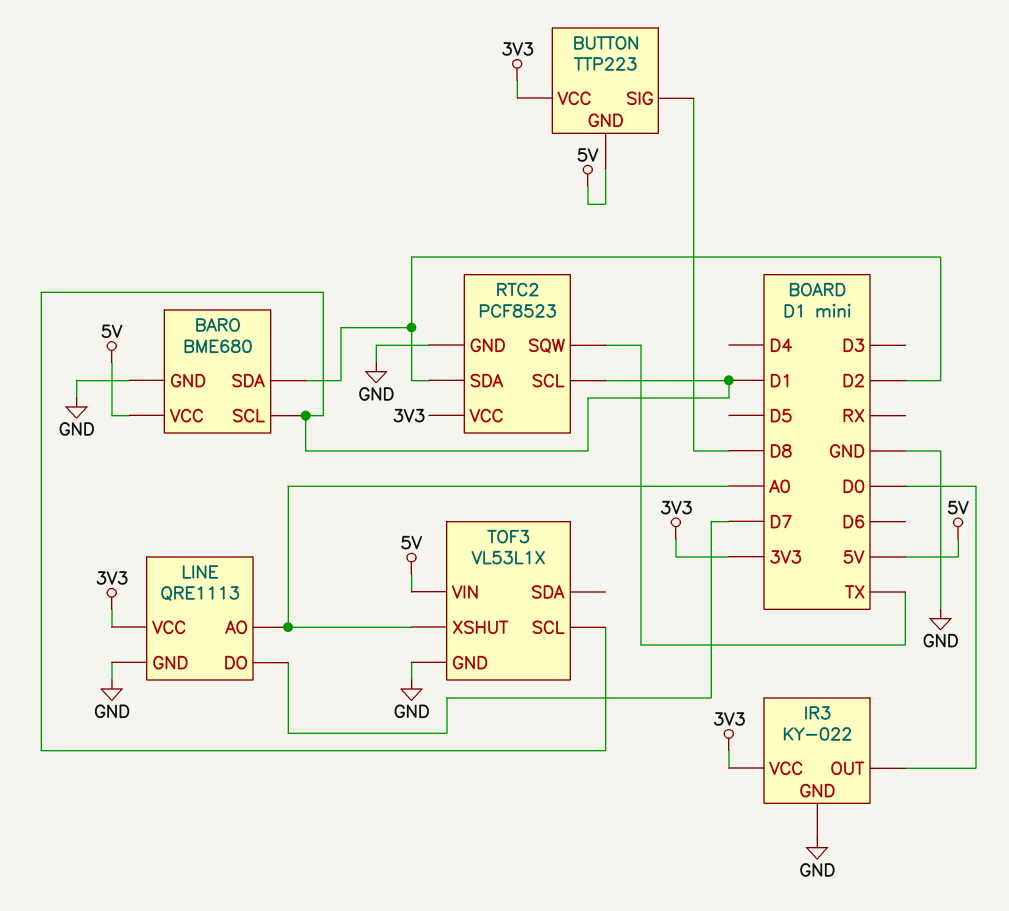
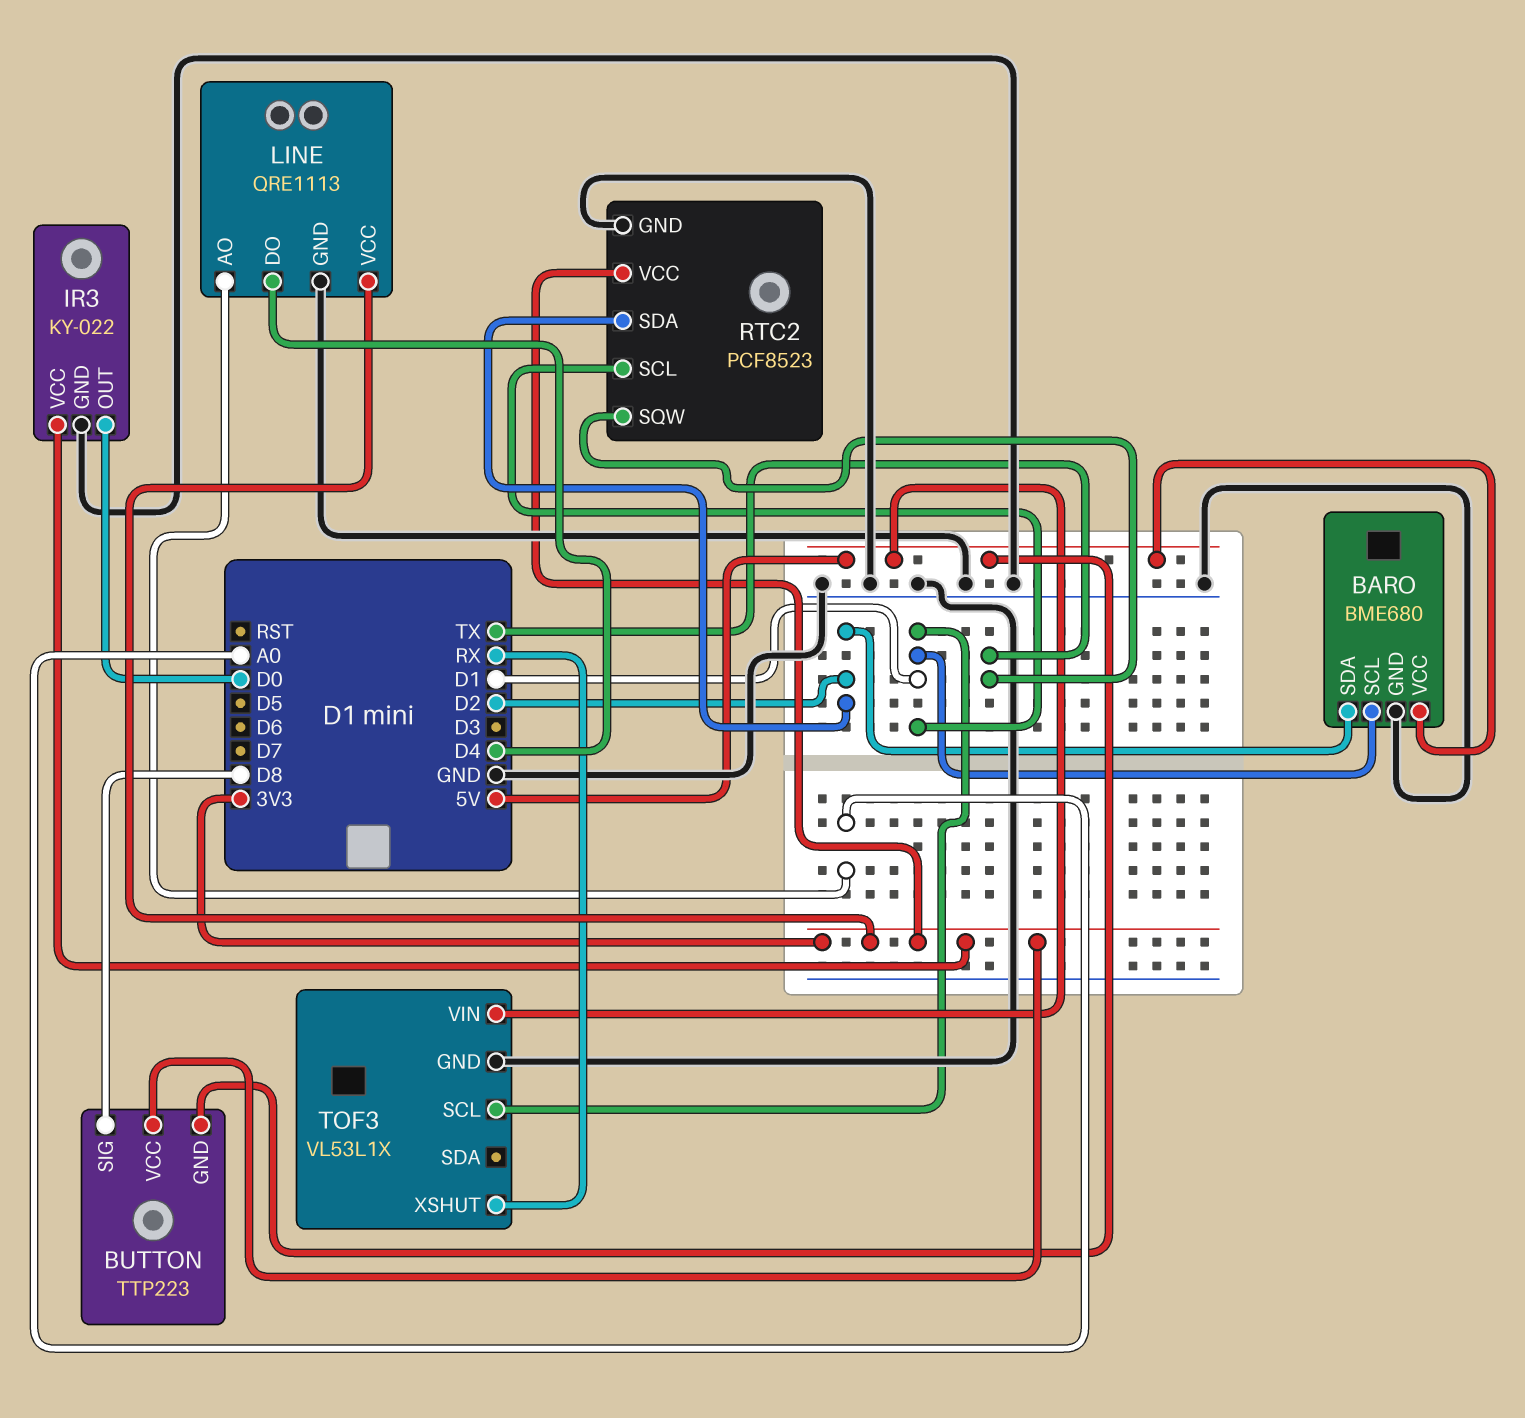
LINE pin DO: D7 -> D4
TOF3 pin XSHUT: A0 -> RX

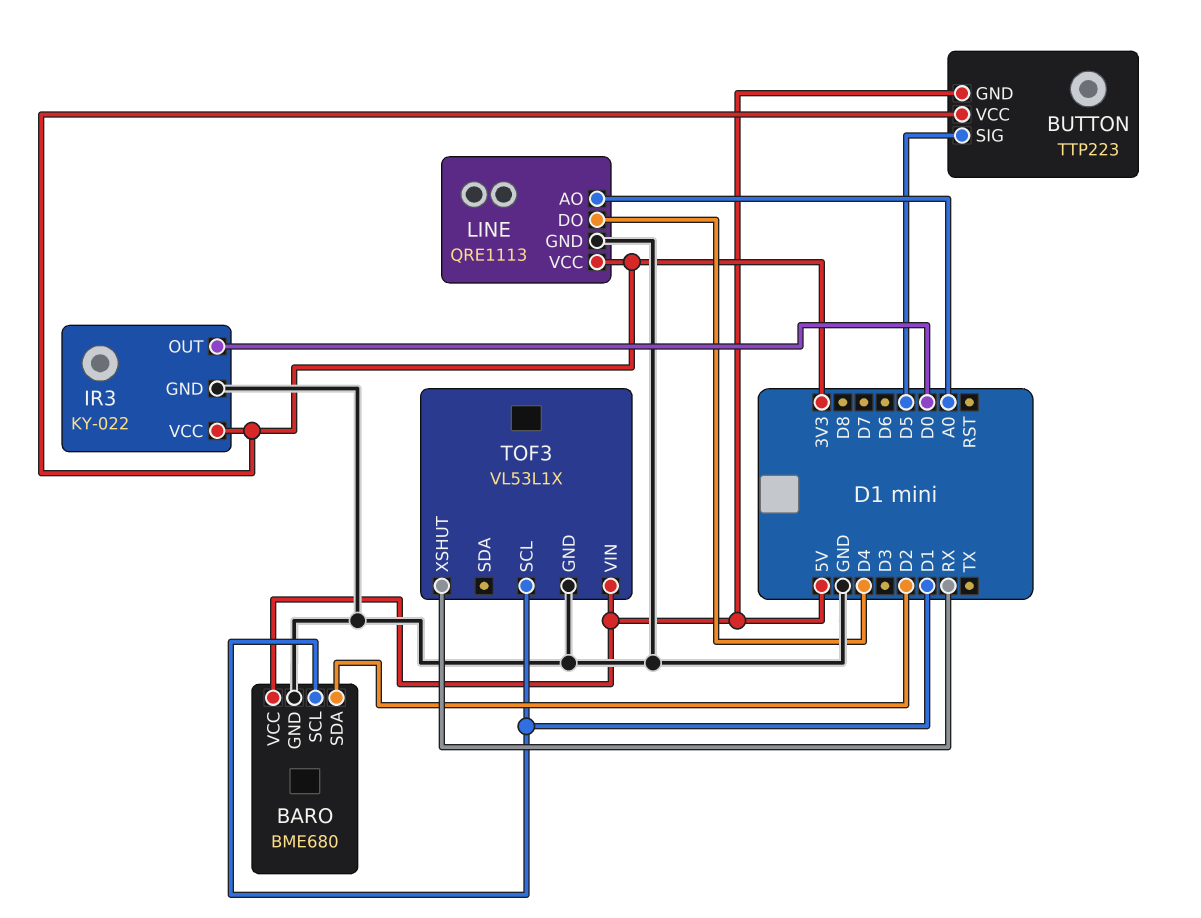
BUTTON pin SIG: D8 -> D5
RTC2: PCF8523 -> none
RTC2 pin GND: GND -> none
RTC2 pin SCL: D1 -> none
RTC2 pin SDA: D2 -> none
RTC2 pin SQW: TX -> none
RTC2 pin VCC: 3V3 -> none

